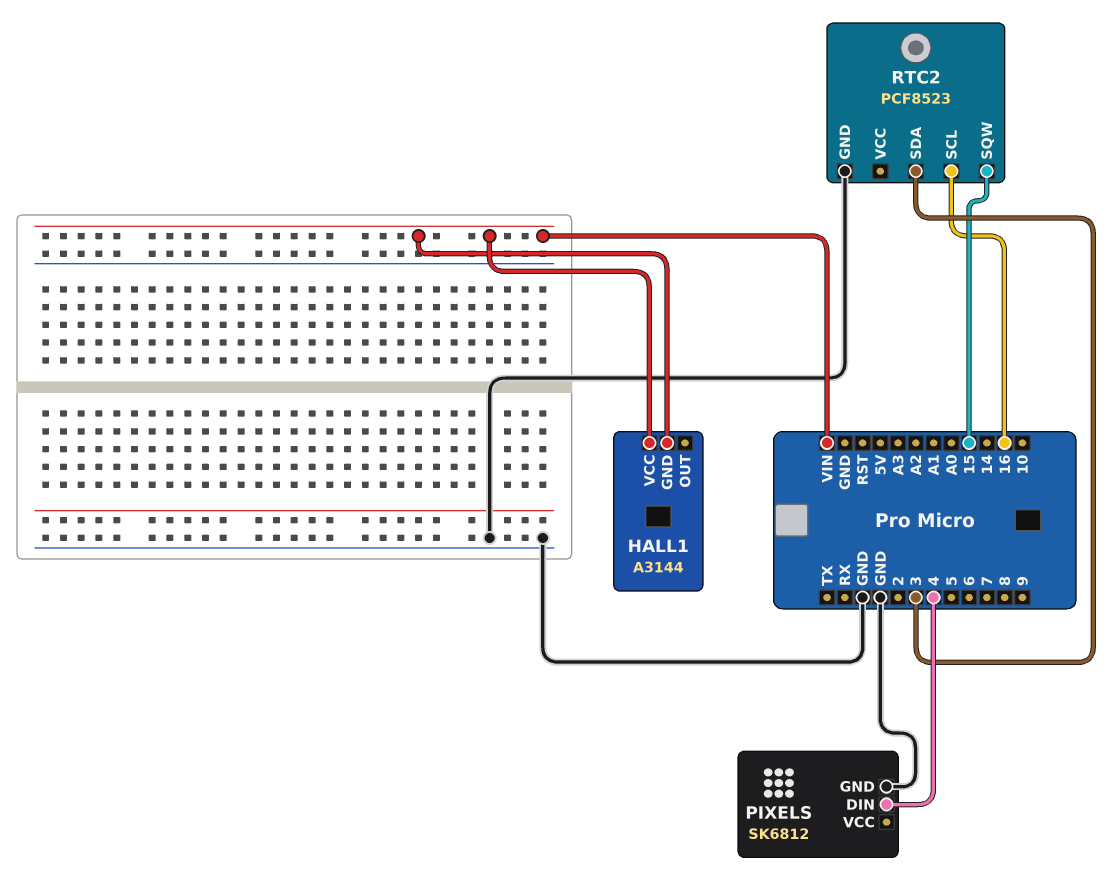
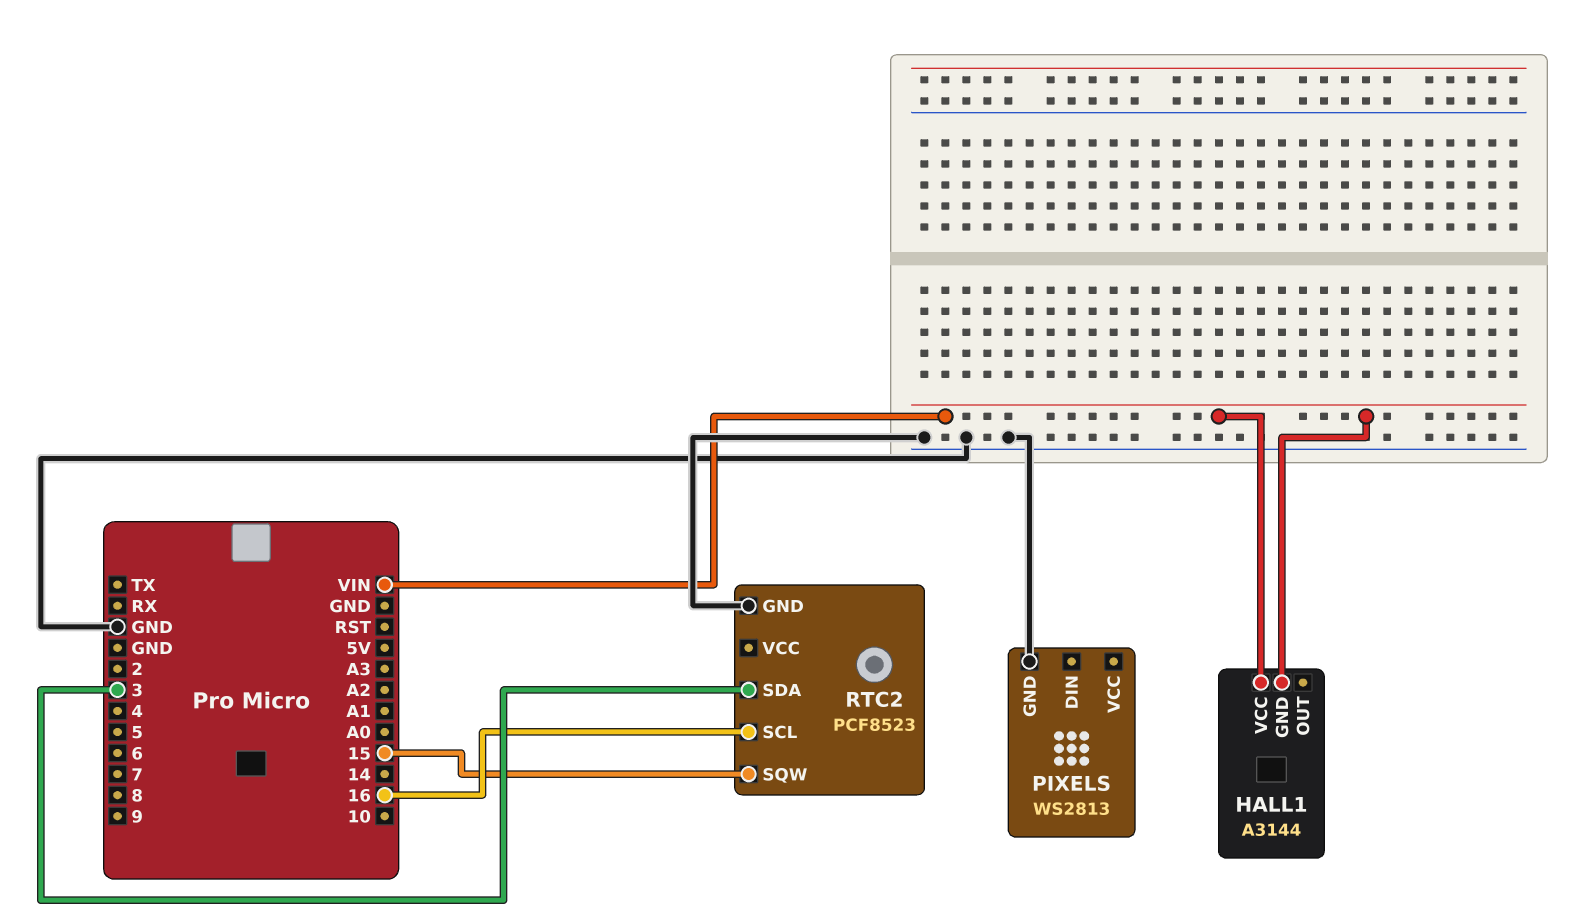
PIXELS: SK6812 -> WS2813
PIXELS pin DIN: 4 -> none

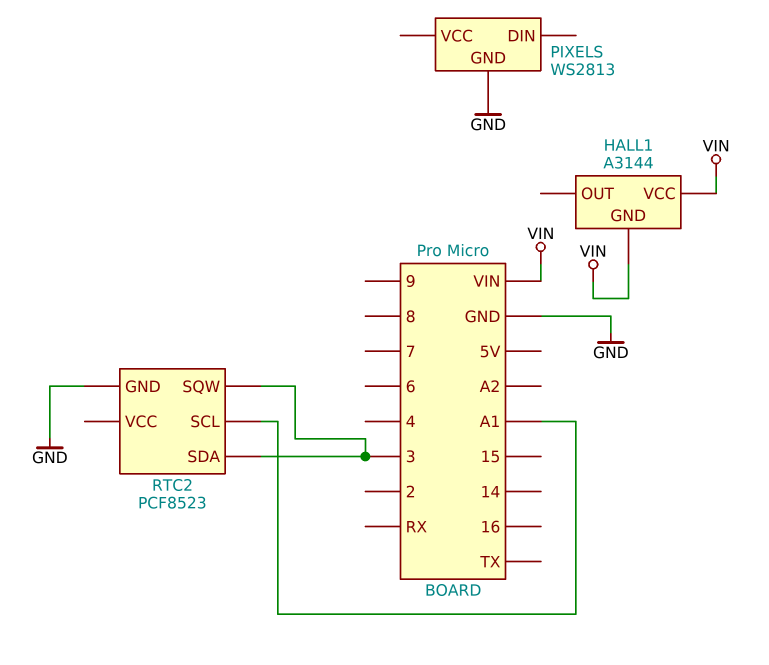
RTC2 pin SCL: 16 -> A1
RTC2 pin SQW: 15 -> 3

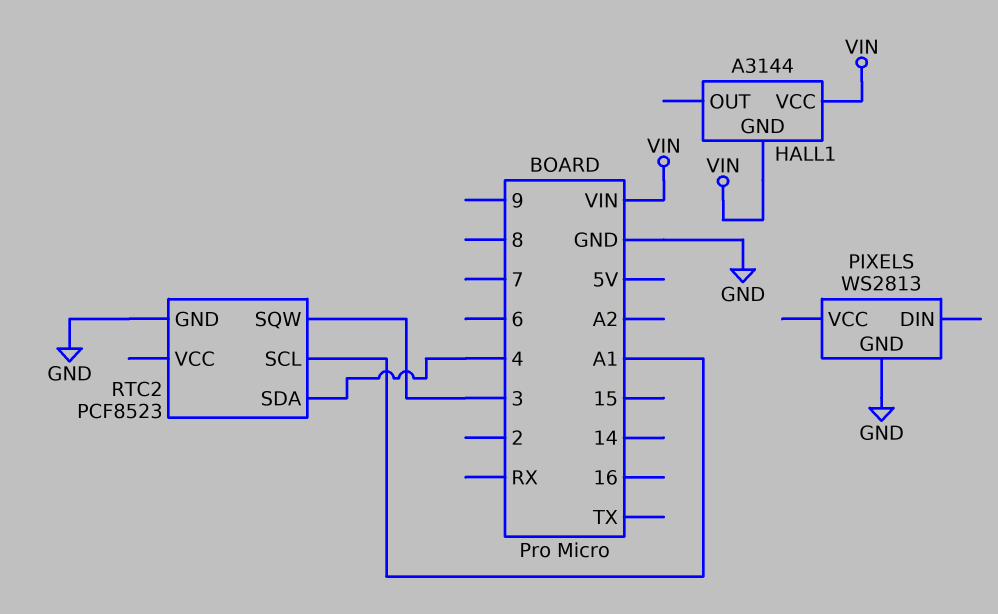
RTC2 pin SDA: 3 -> 4

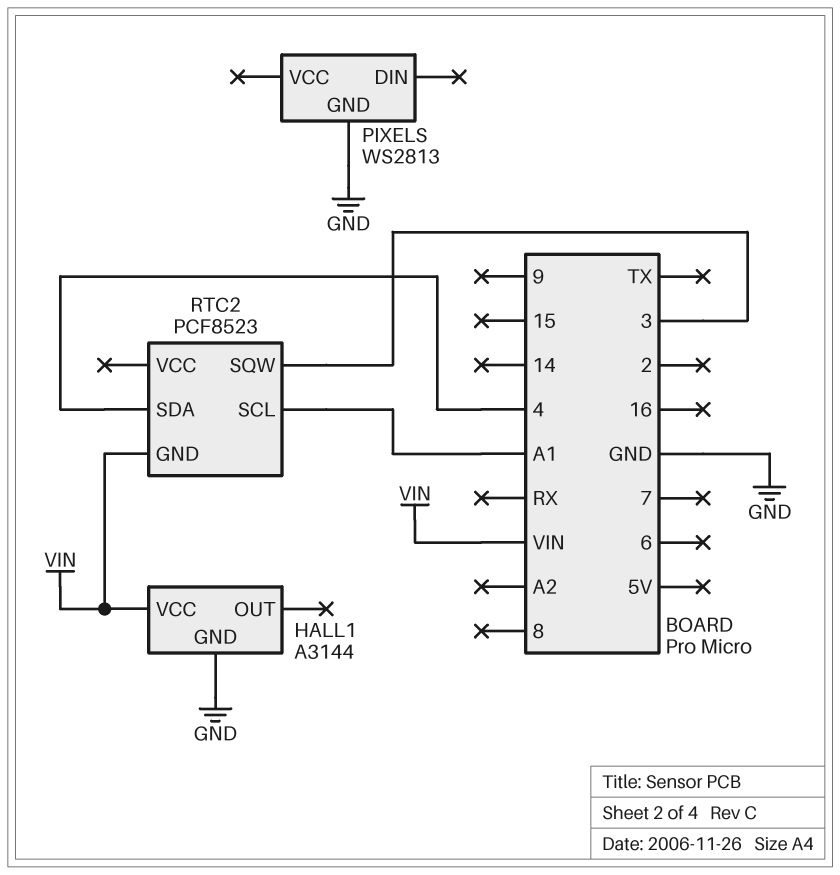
HALL1 pin GND: VIN -> GND
RTC2 pin GND: GND -> VIN

